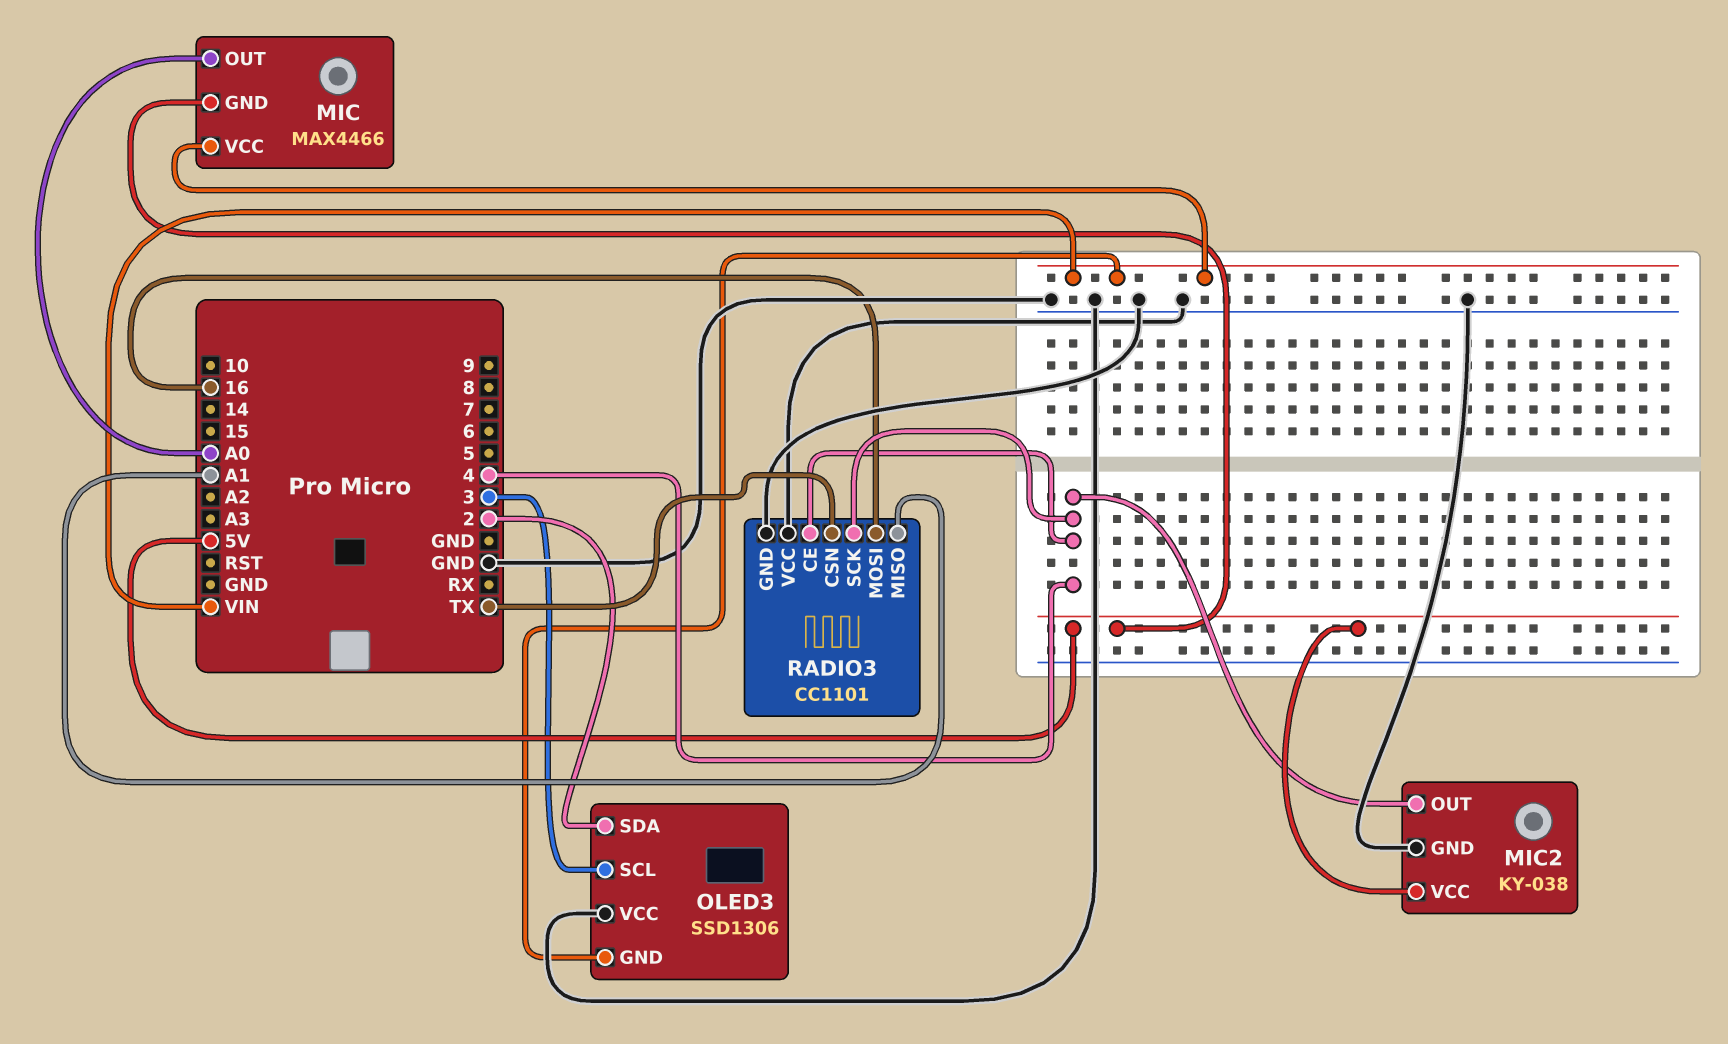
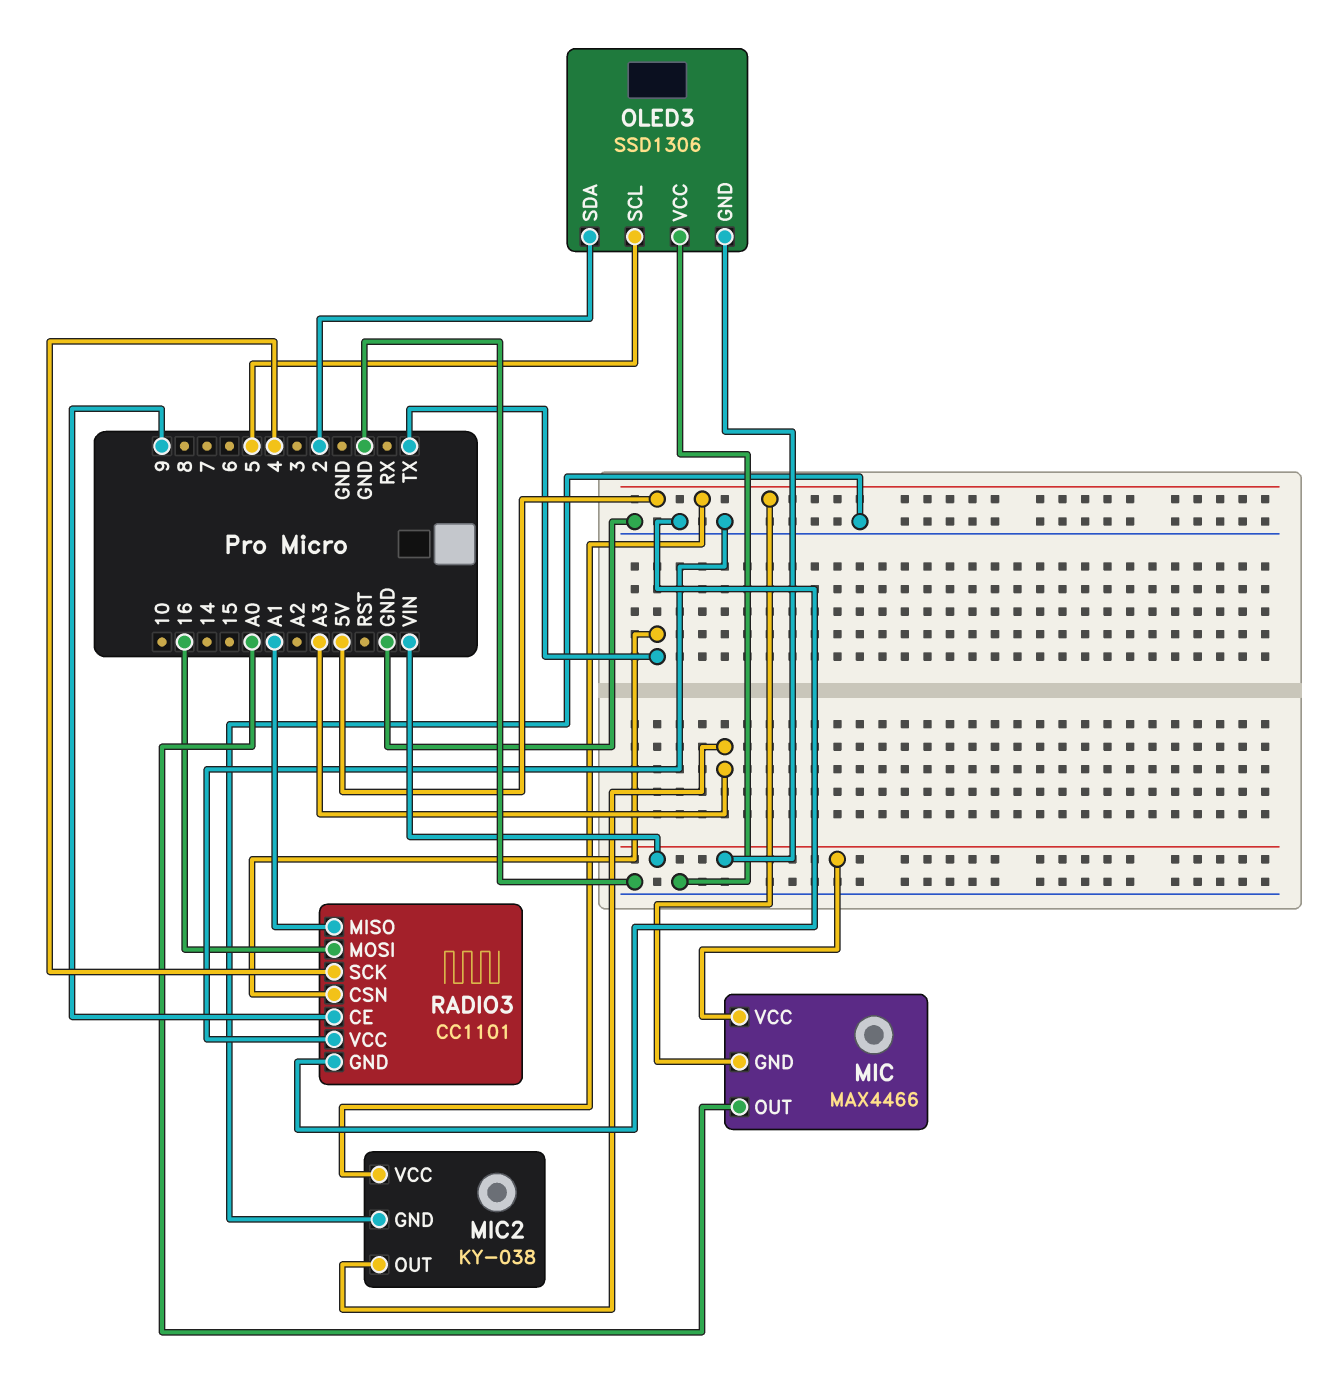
MIC2 pin OUT: 4 -> A3
OLED3 pin SCL: 3 -> 5
RADIO3 pin CE: 4 -> 9

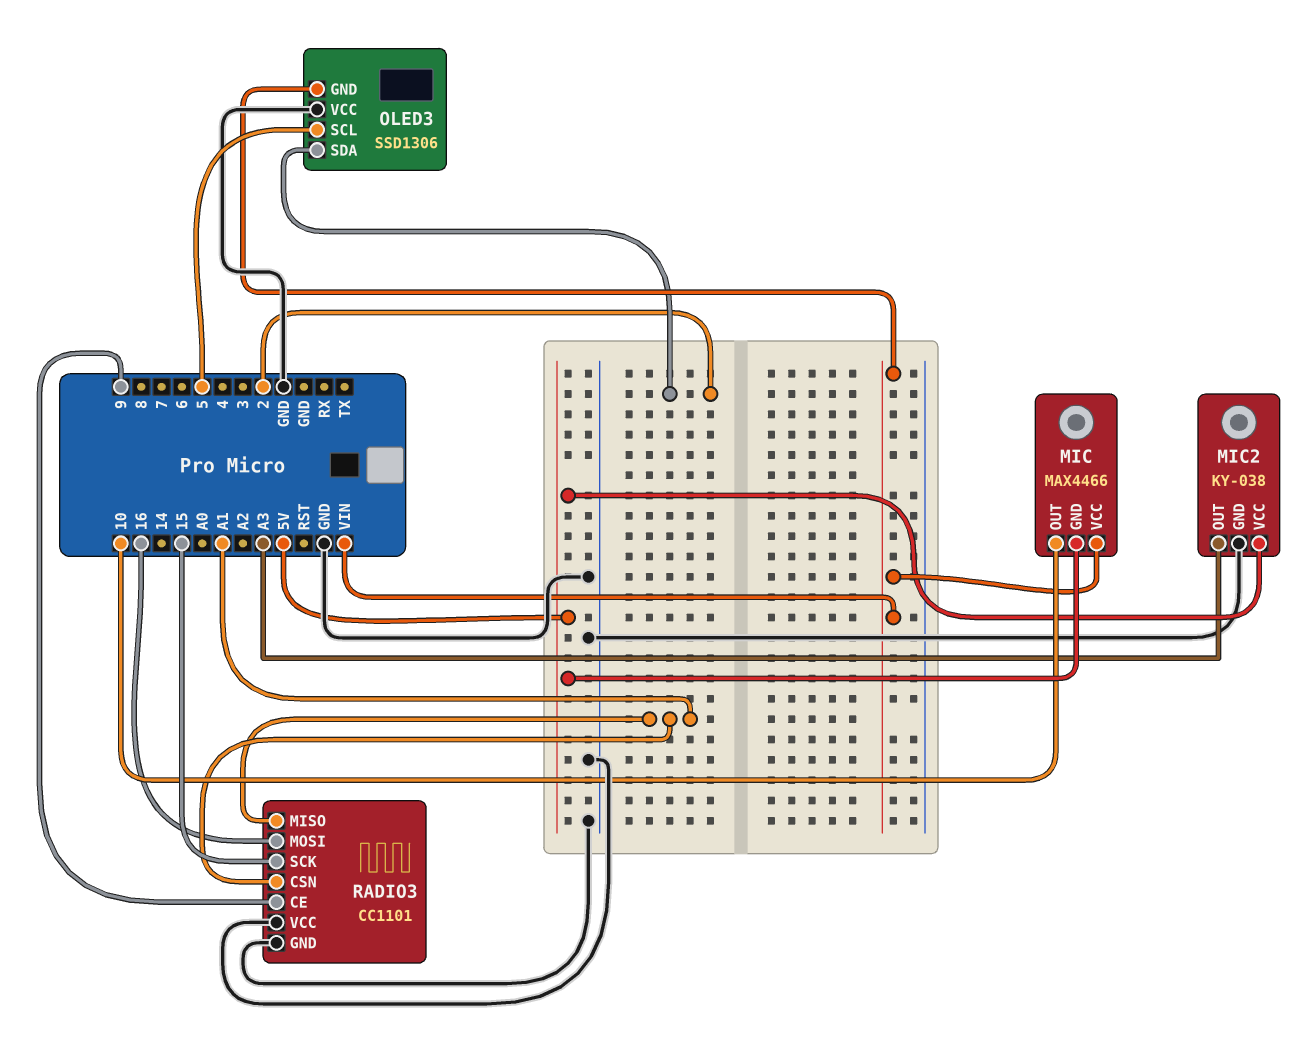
MIC pin OUT: A0 -> 10
RADIO3 pin CSN: TX -> A1
RADIO3 pin SCK: 4 -> 15

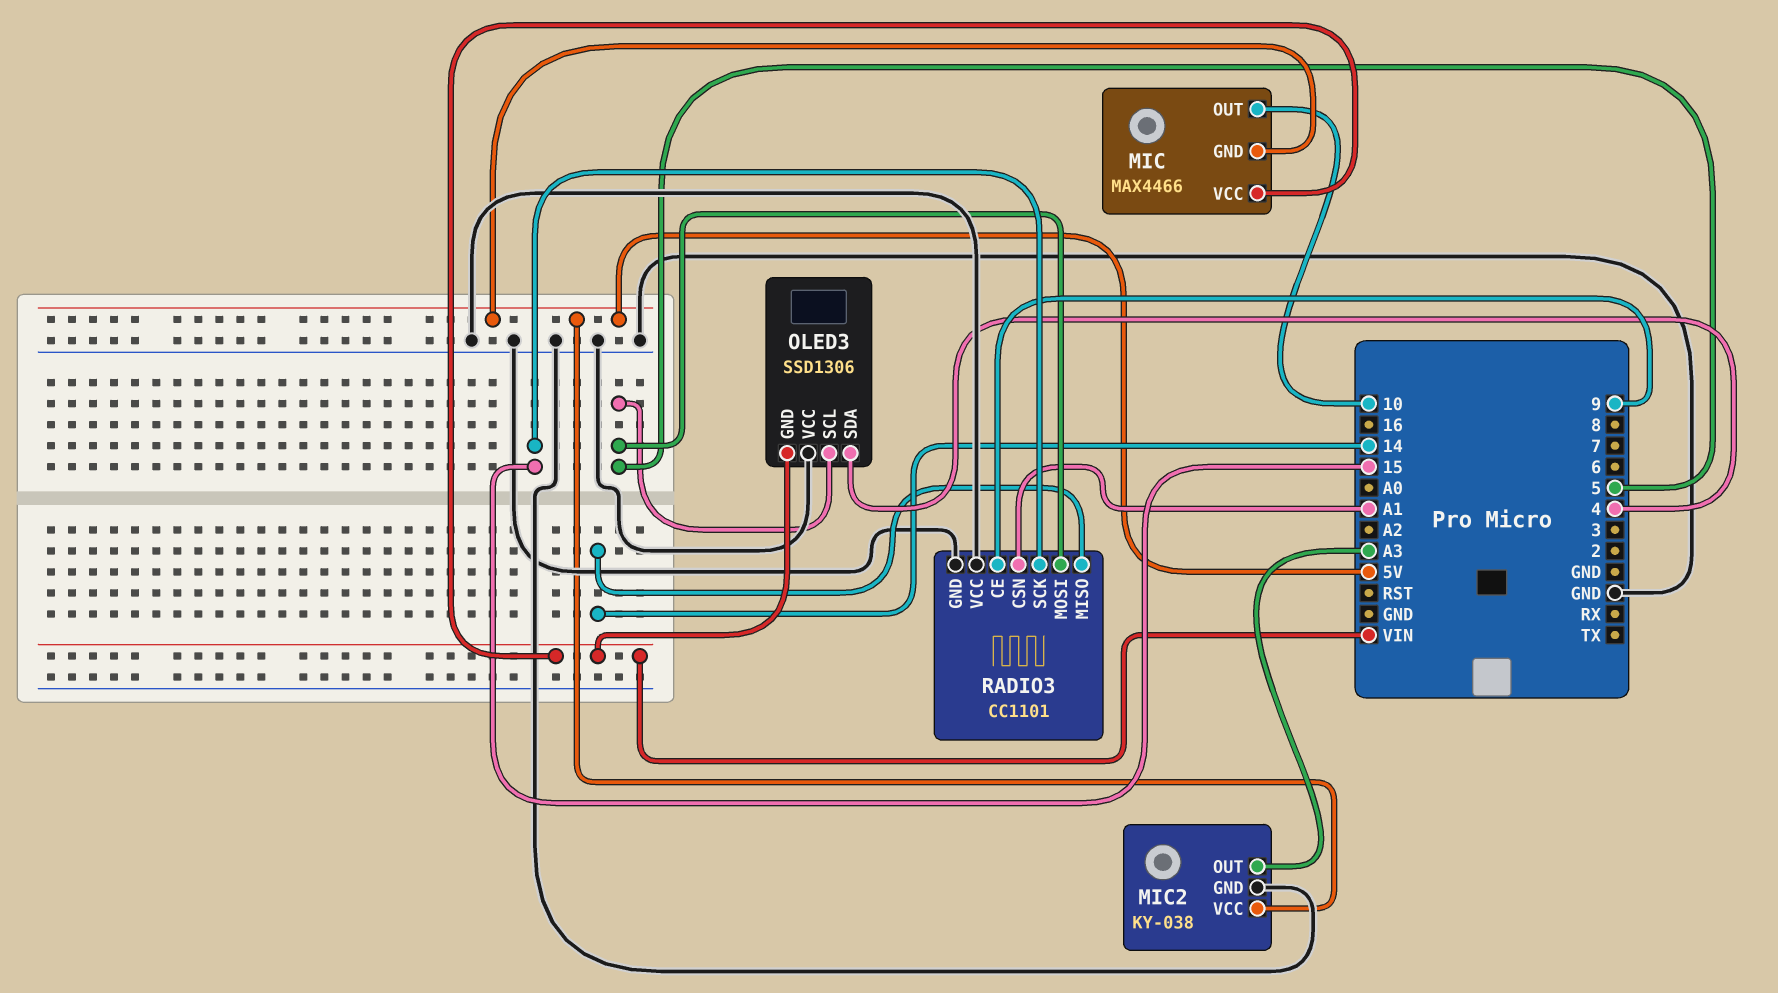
OLED3 pin SDA: 2 -> 4
RADIO3 pin MISO: A1 -> 14
RADIO3 pin MOSI: 16 -> 5

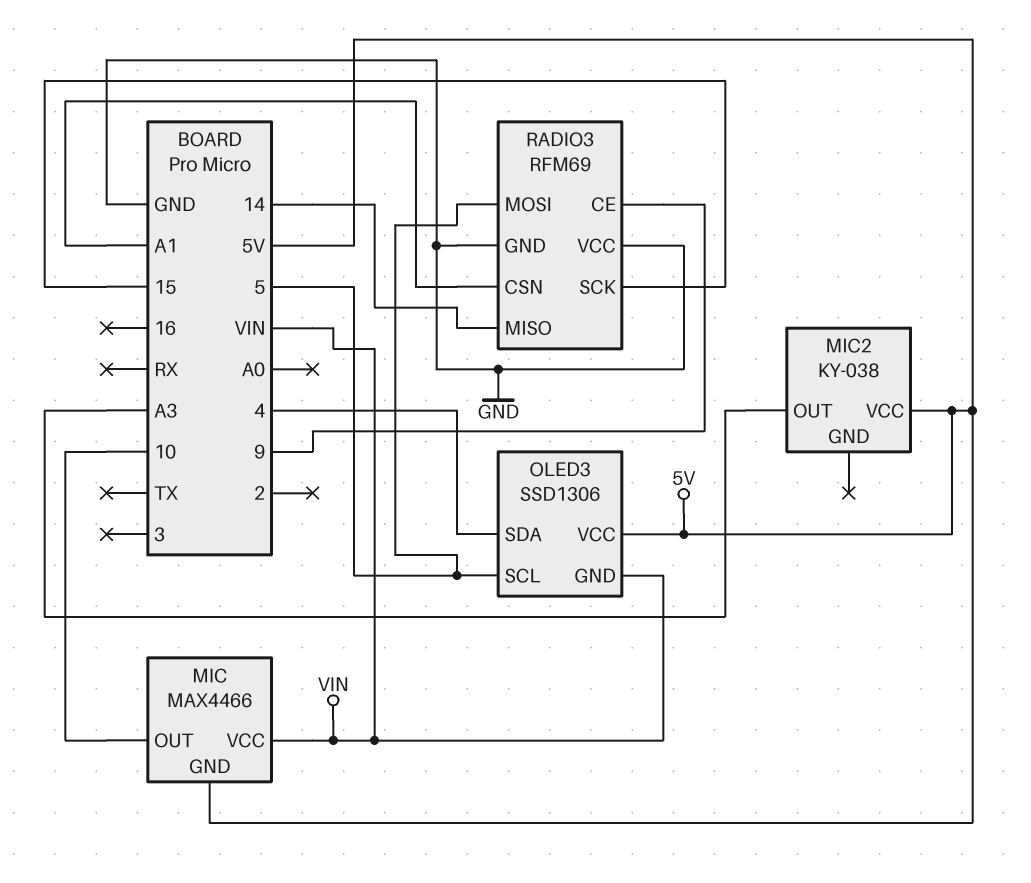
MIC2 pin GND: GND -> none
OLED3 pin VCC: GND -> 5V
RADIO3: CC1101 -> RFM69

